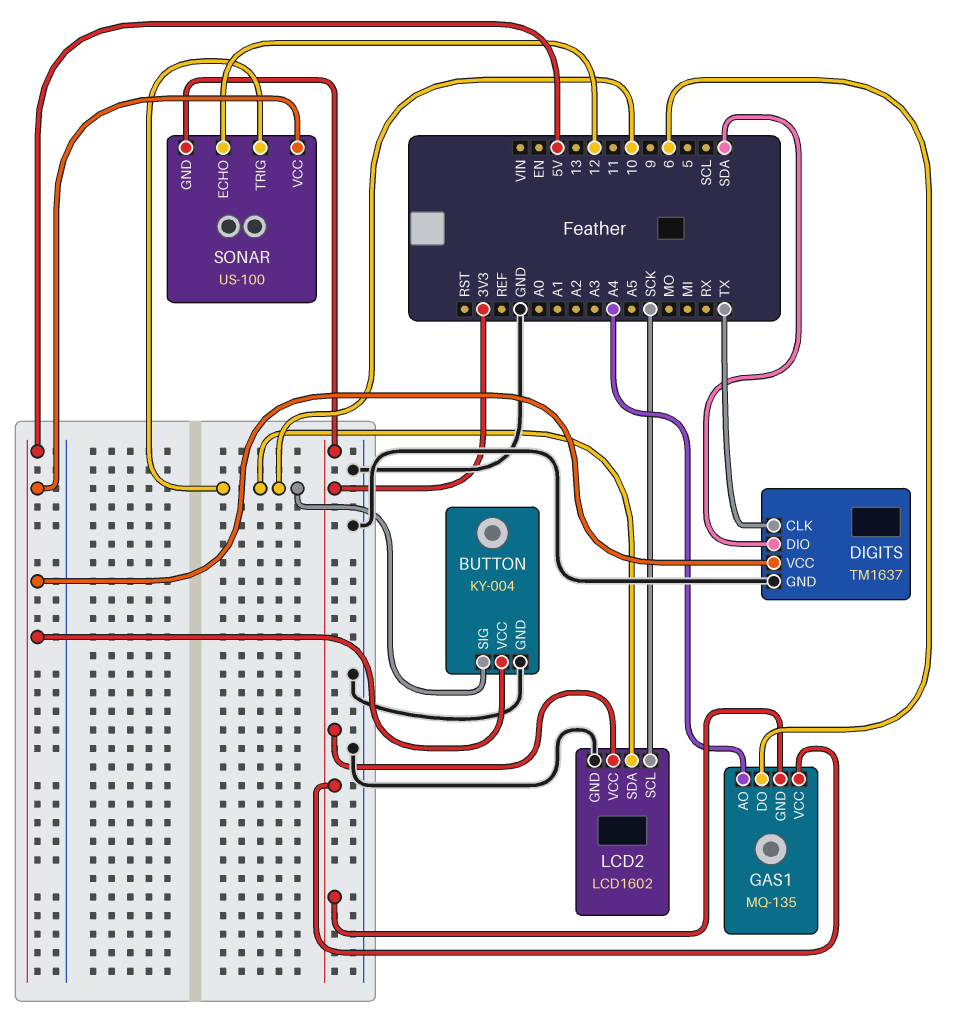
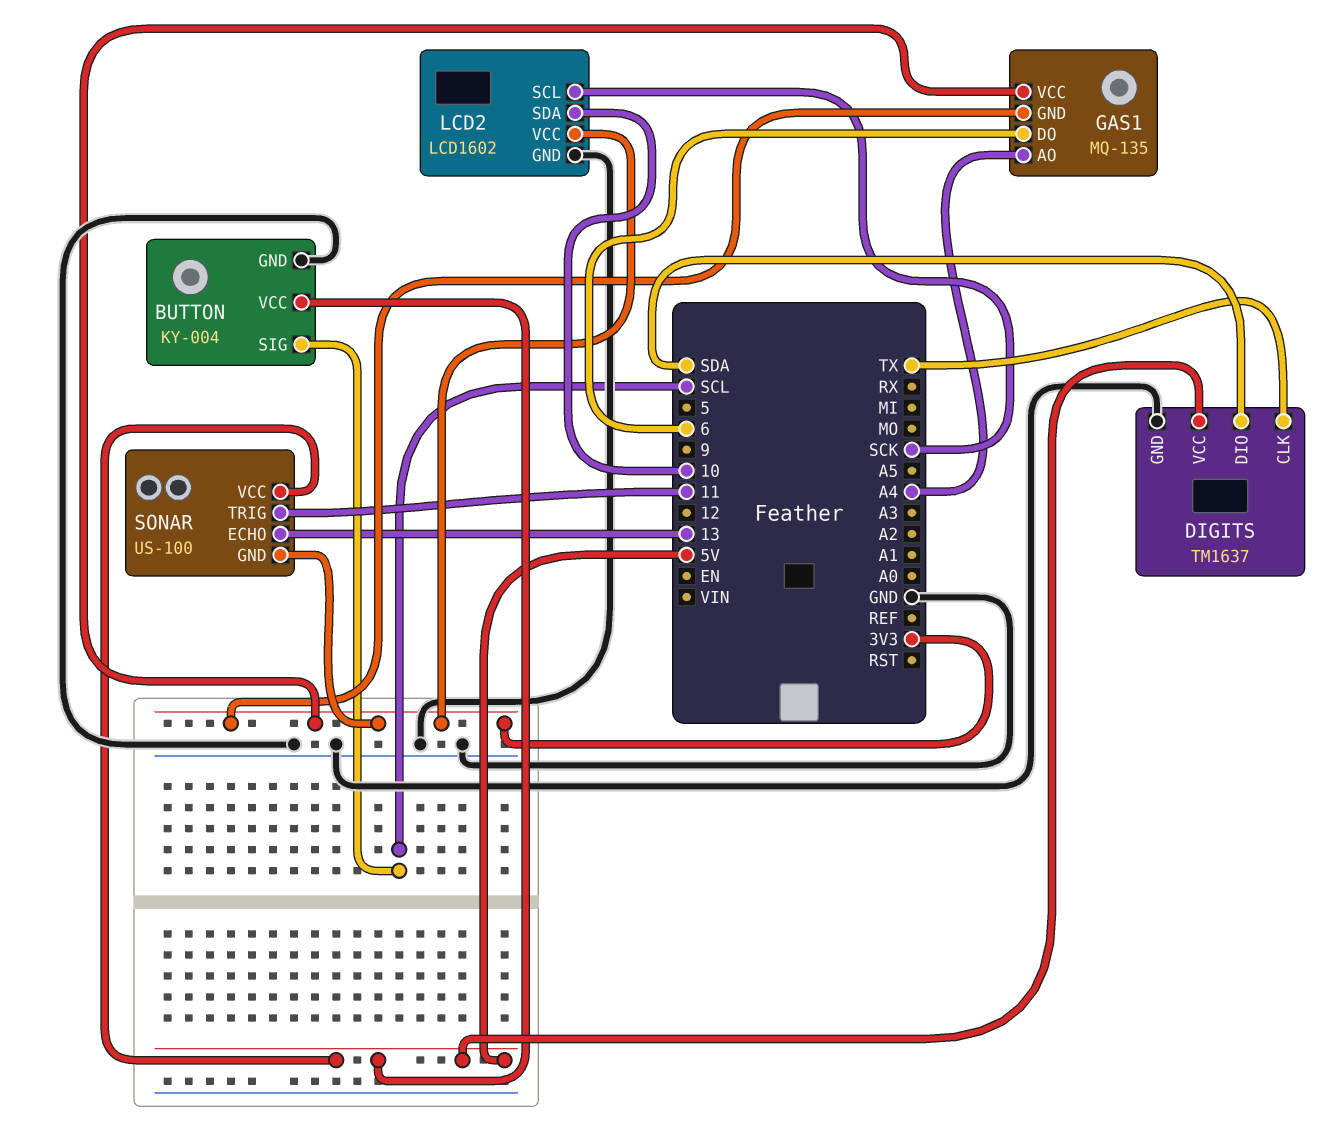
BUTTON pin SIG: 10 -> SCL
SONAR pin ECHO: 12 -> 13
SONAR pin TRIG: 10 -> 11

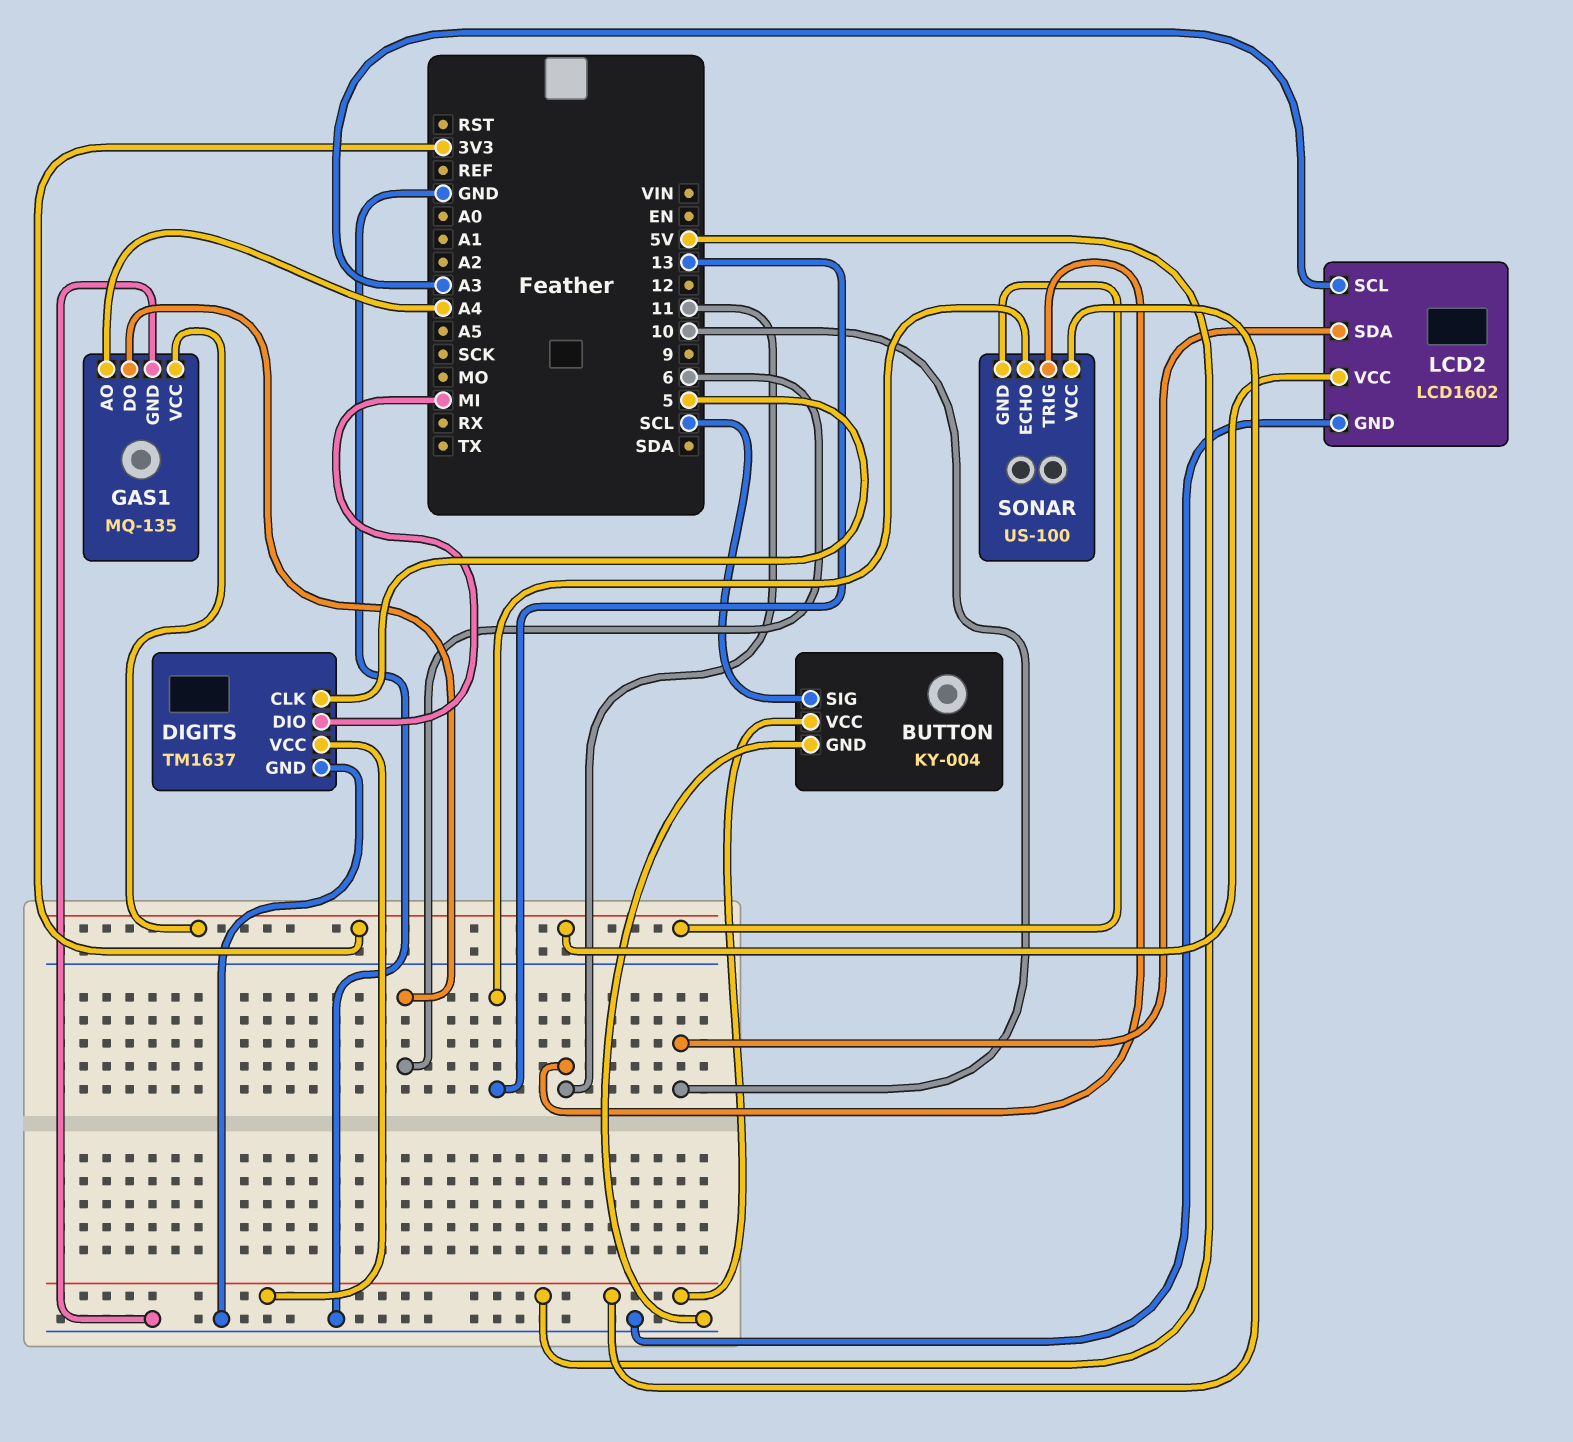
DIGITS pin CLK: TX -> 5
DIGITS pin DIO: SDA -> MI
GAS1 pin GND: 3V3 -> GND
LCD2 pin SCL: SCK -> A3

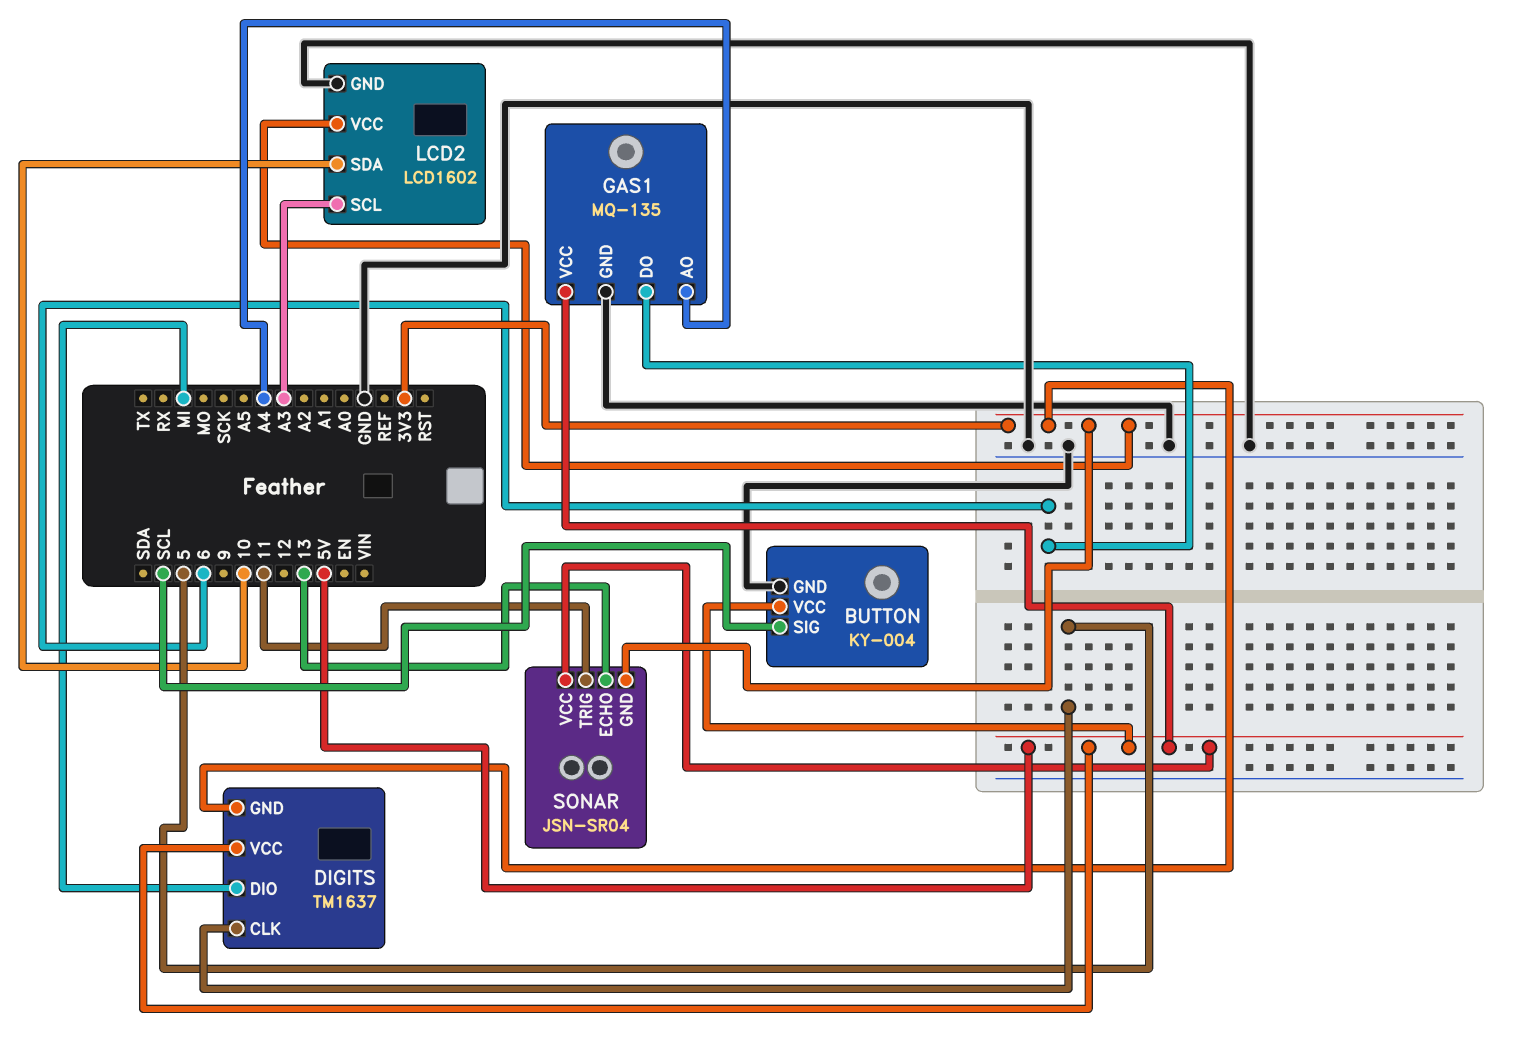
DIGITS pin GND: GND -> 3V3
GAS1 pin VCC: 3V3 -> 5V
SONAR: US-100 -> JSN-SR04

